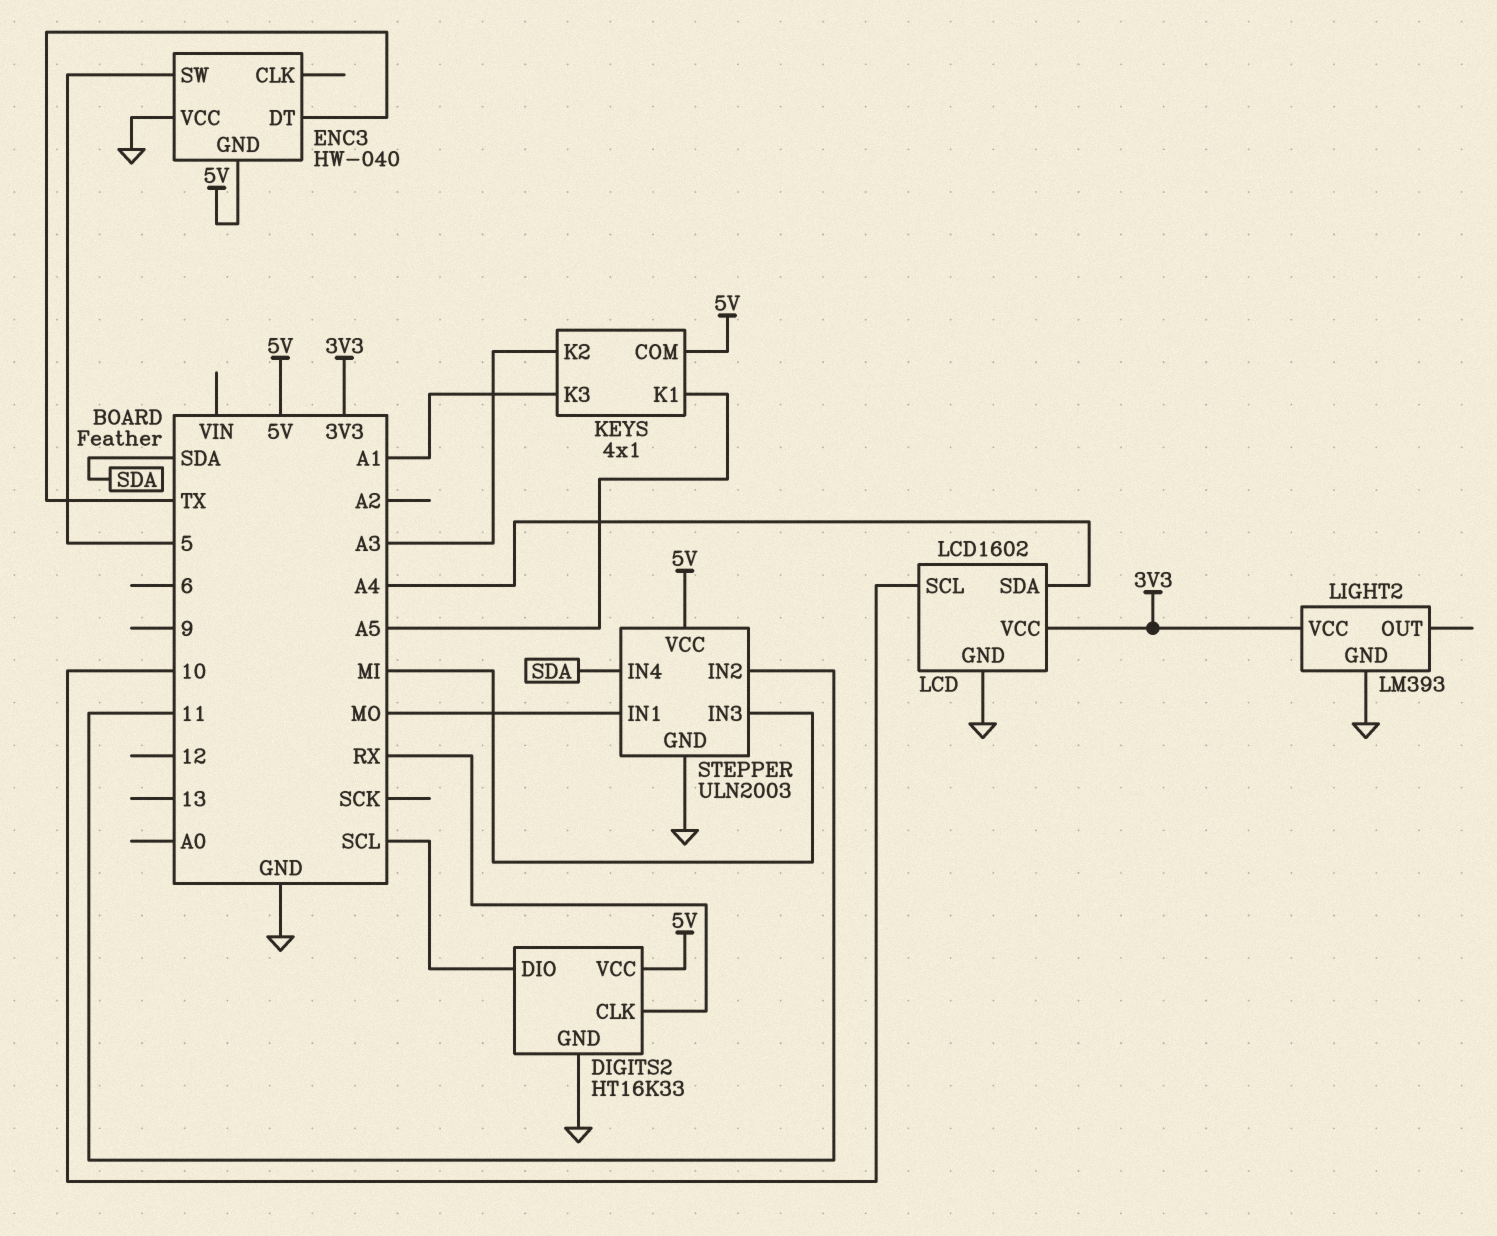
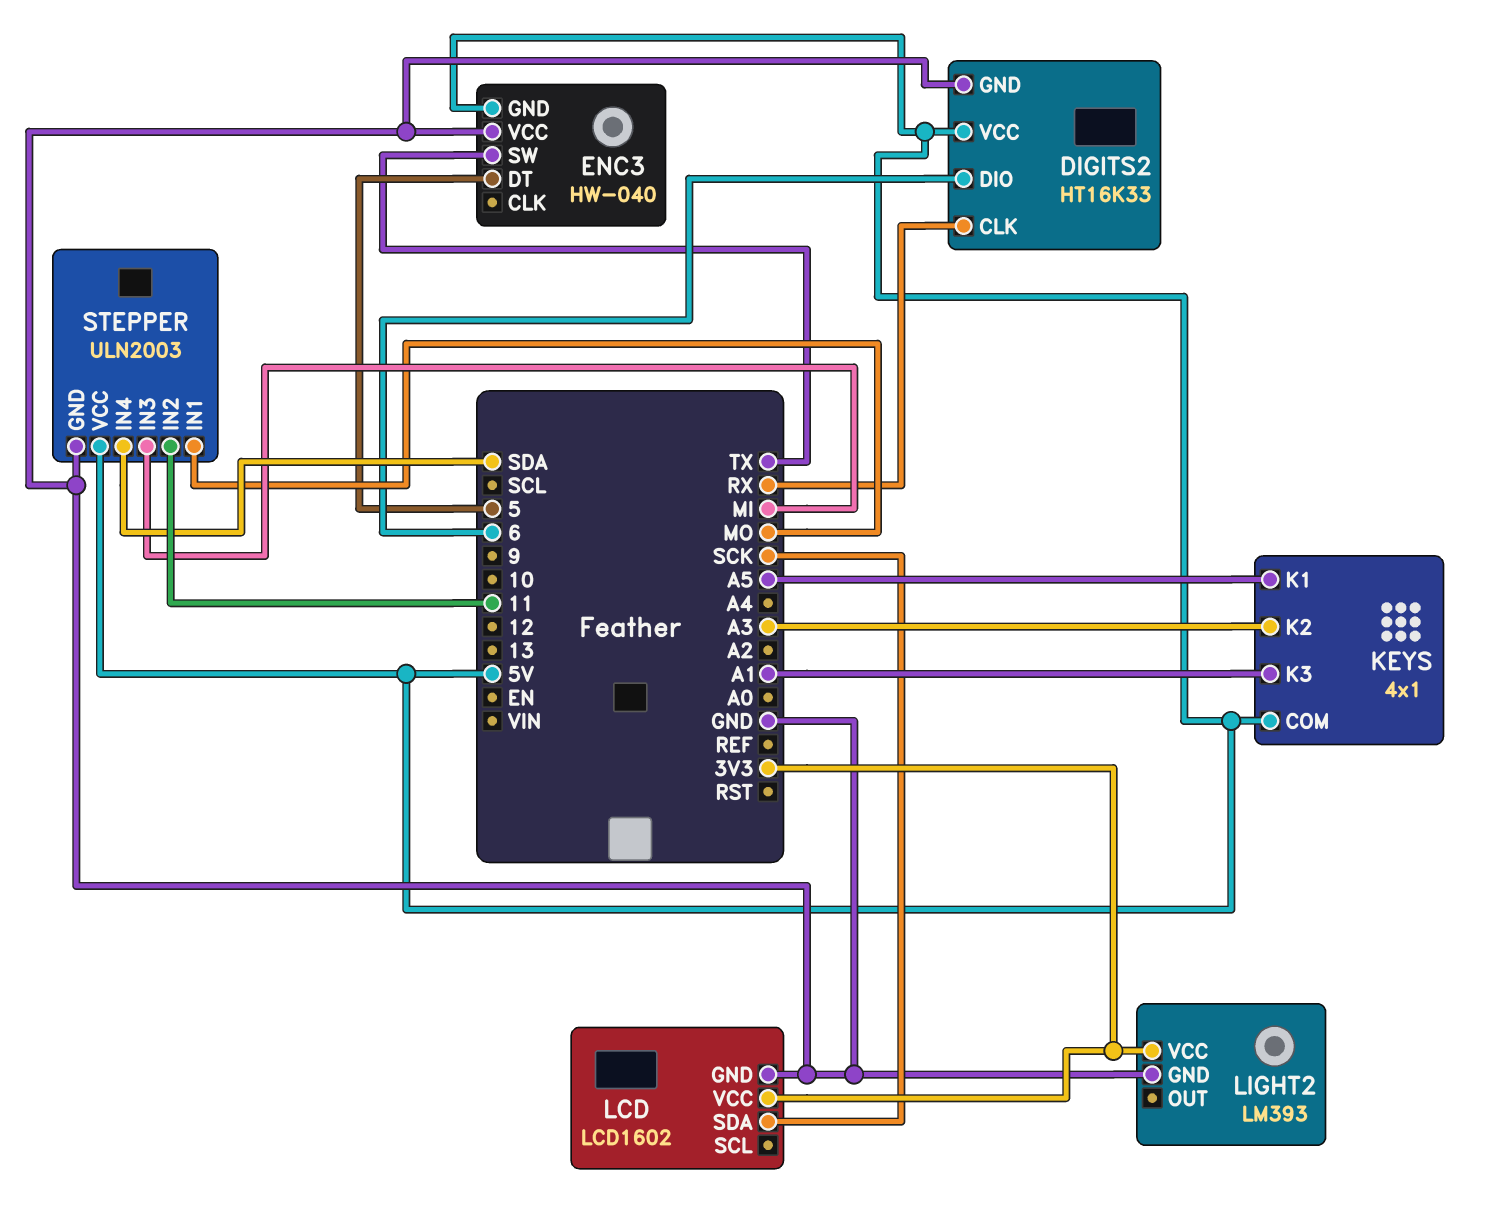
DIGITS2 pin DIO: SCL -> 6
ENC3 pin DT: TX -> 5
ENC3 pin SW: 5 -> TX
LCD pin SCL: 10 -> none
LCD pin SDA: A4 -> SCK

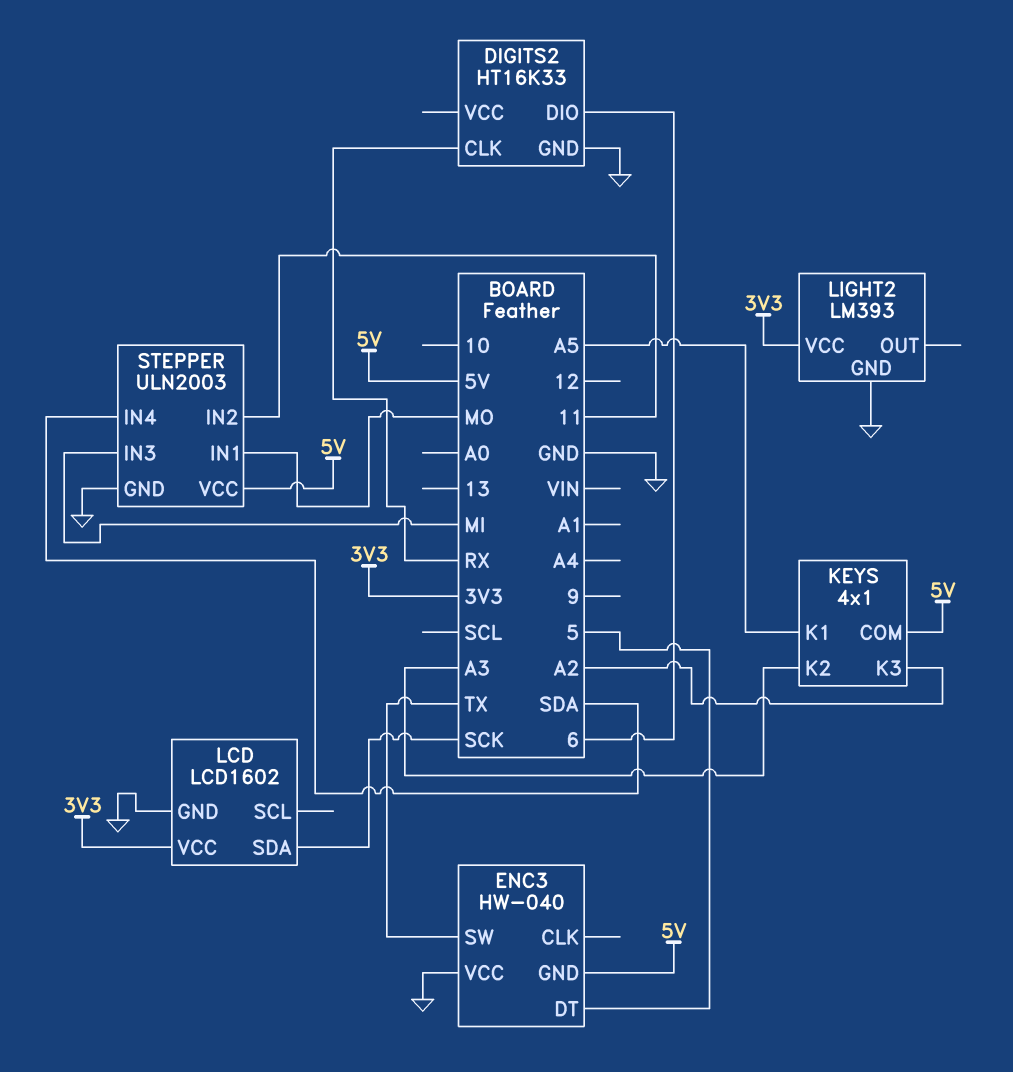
DIGITS2 pin VCC: 5V -> none
KEYS pin K3: A1 -> A2

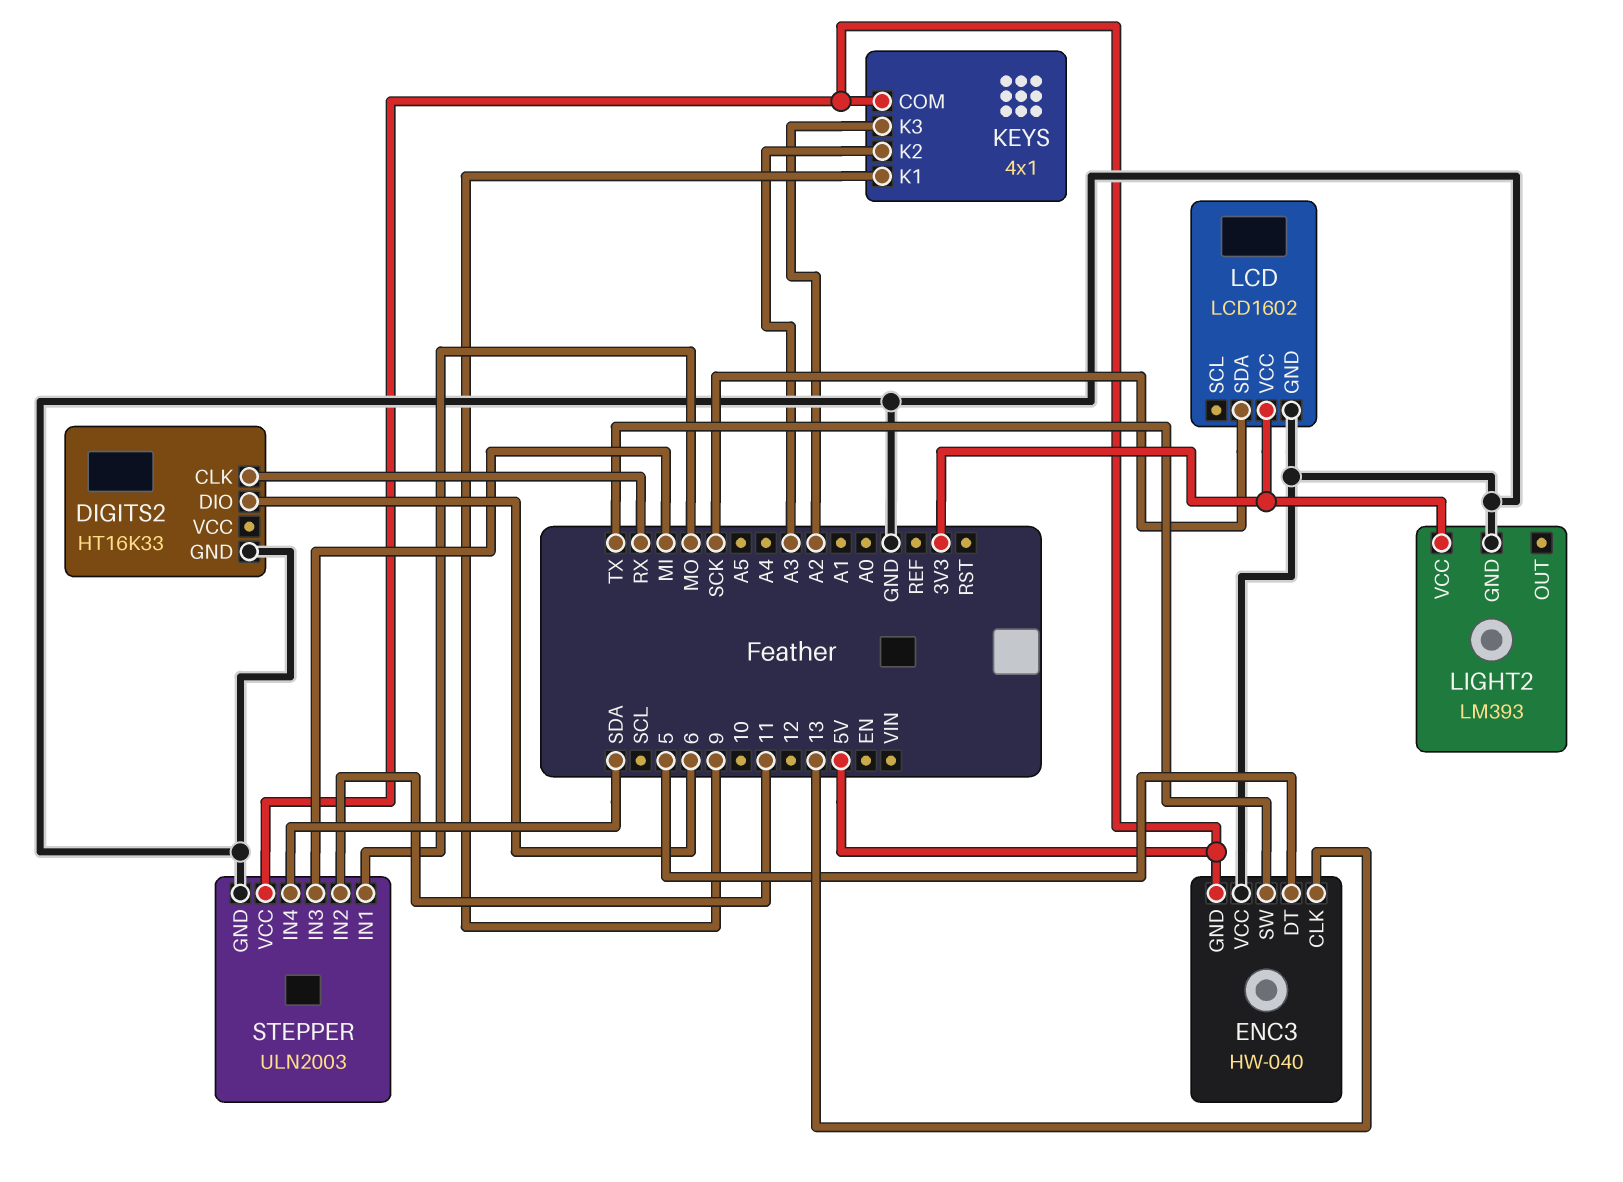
ENC3 pin CLK: none -> 13
KEYS pin K1: A5 -> 9

